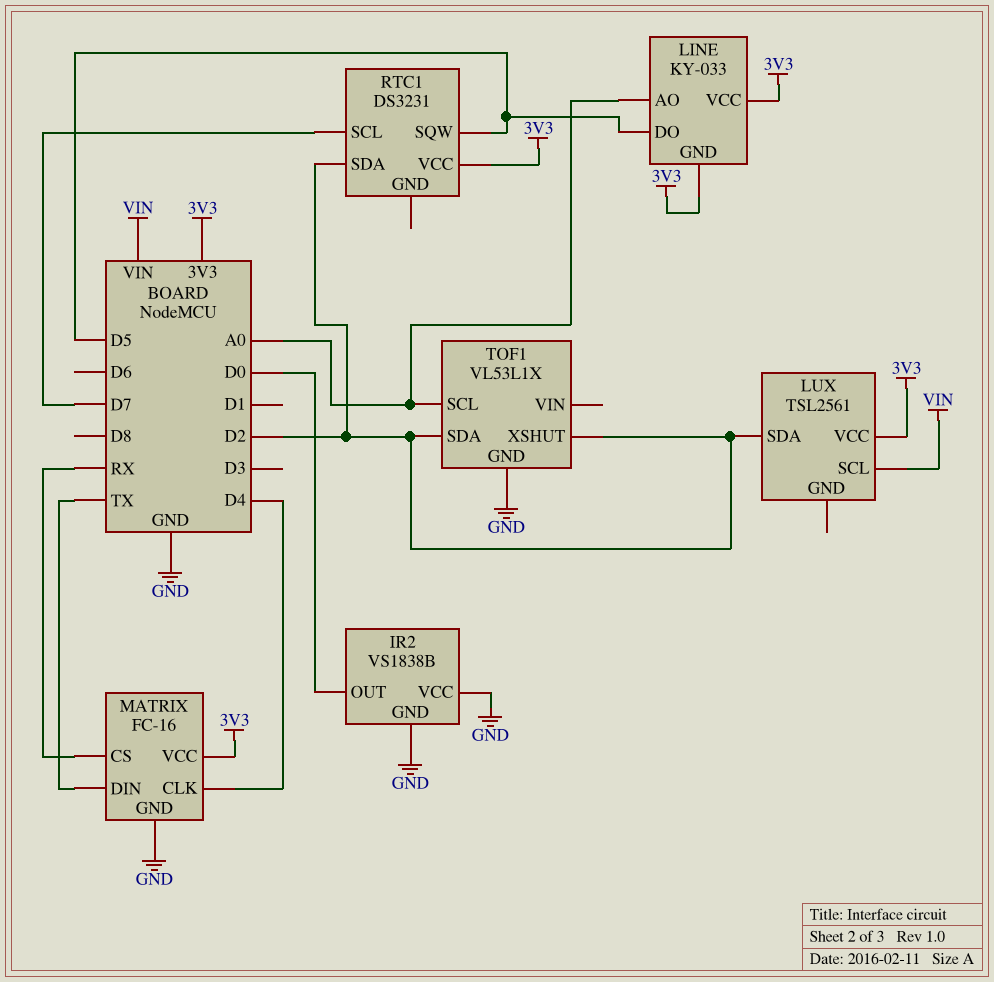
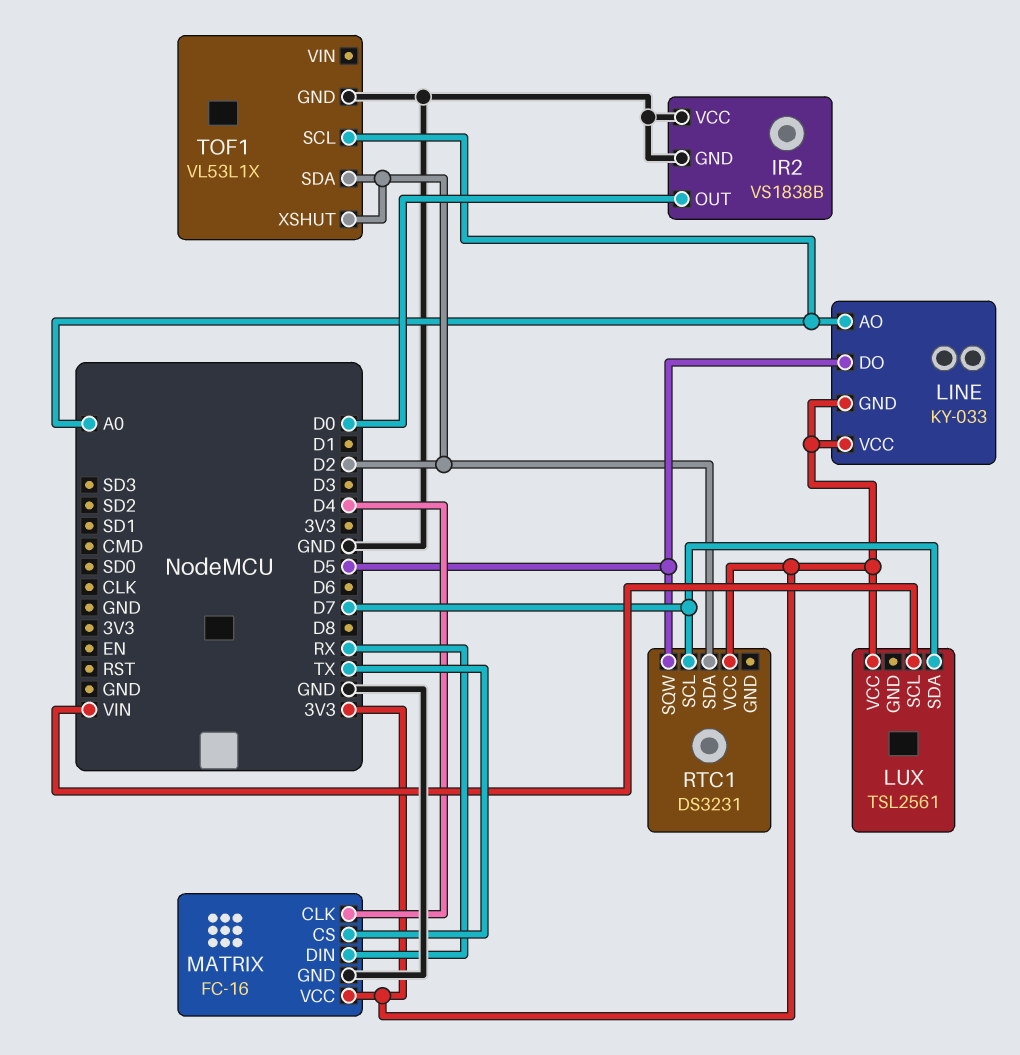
LUX pin SDA: D2 -> D7
MATRIX pin CS: RX -> TX
MATRIX pin DIN: TX -> RX

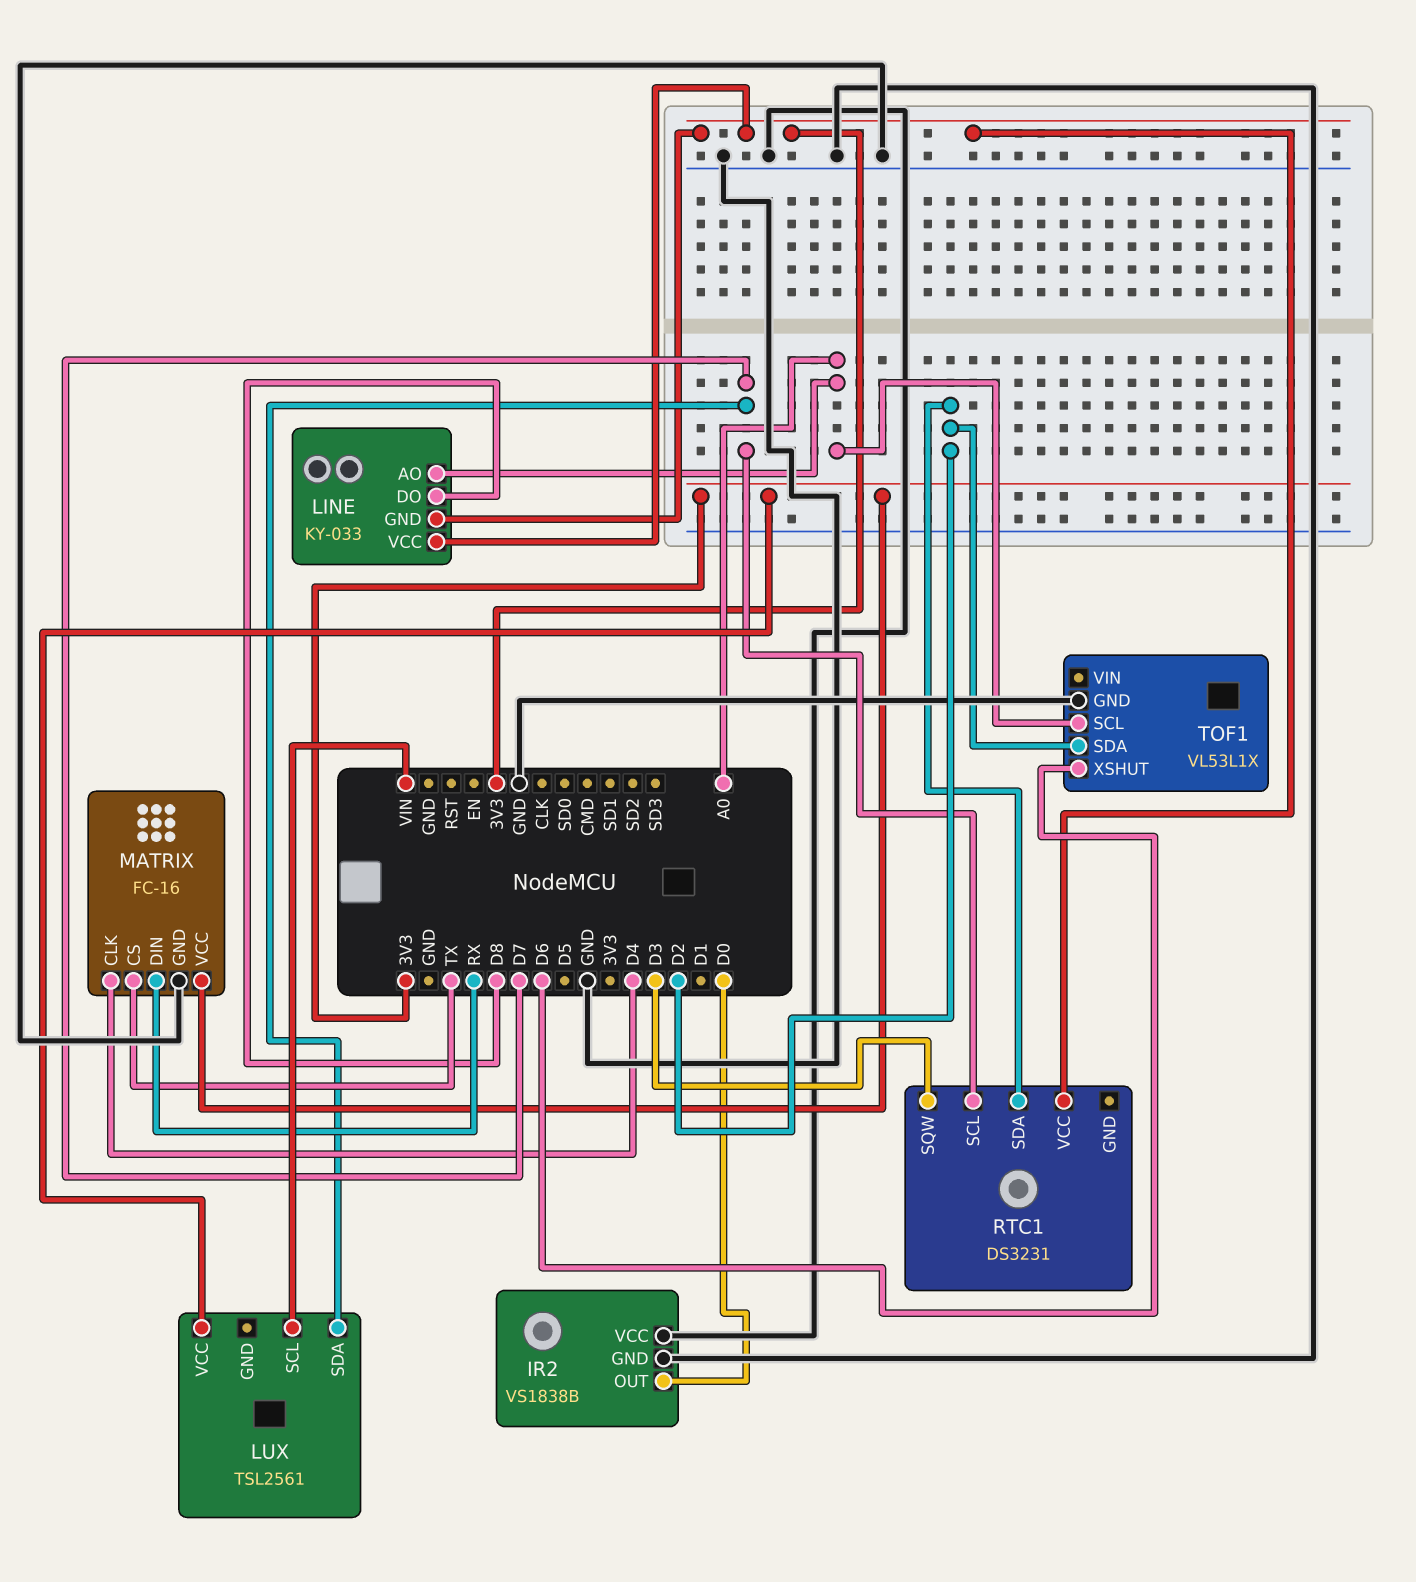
LINE pin DO: D5 -> D8
RTC1 pin SQW: D5 -> D3
TOF1 pin XSHUT: D2 -> D6

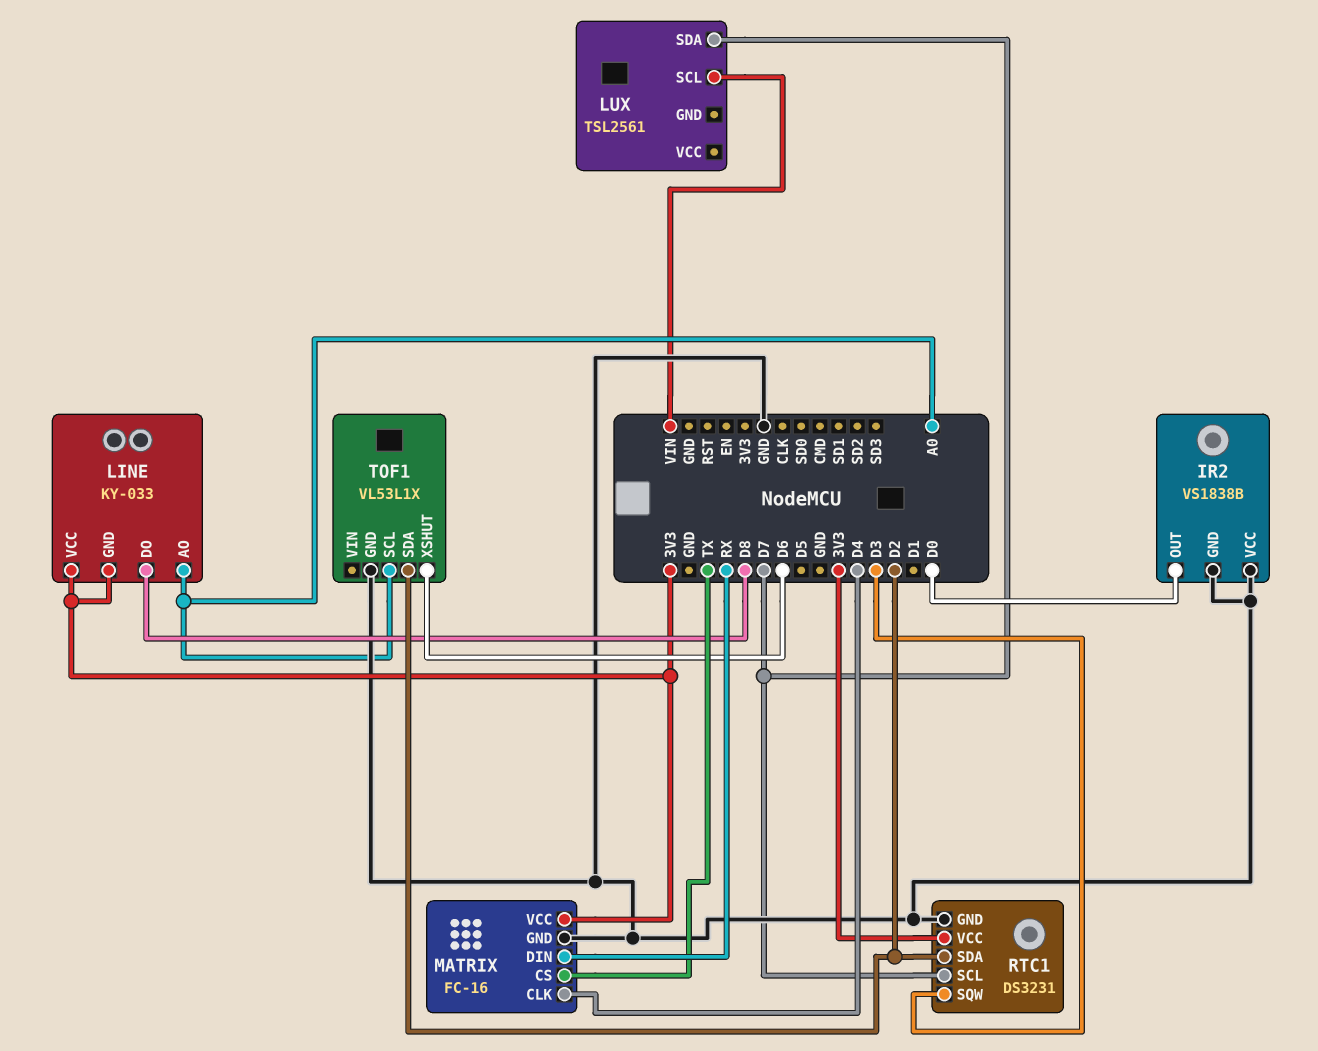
LUX pin VCC: 3V3 -> none
RTC1 pin GND: none -> GND

